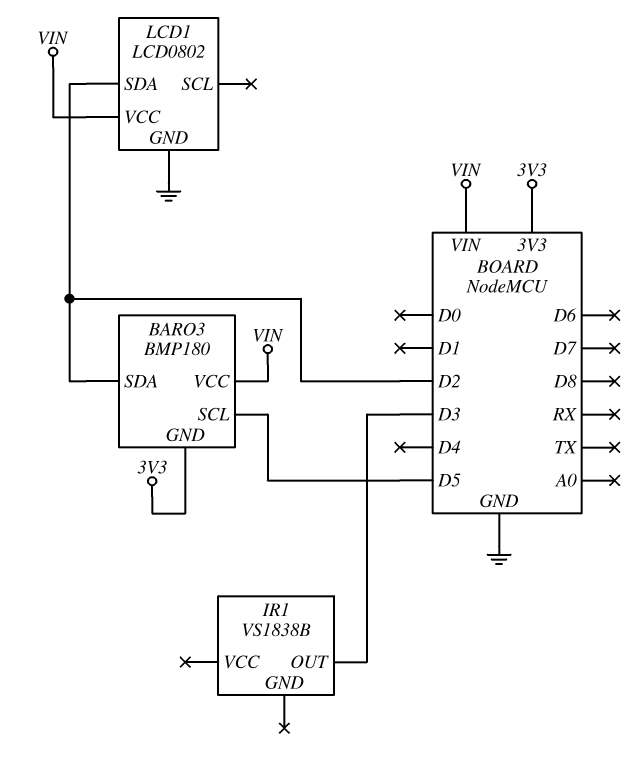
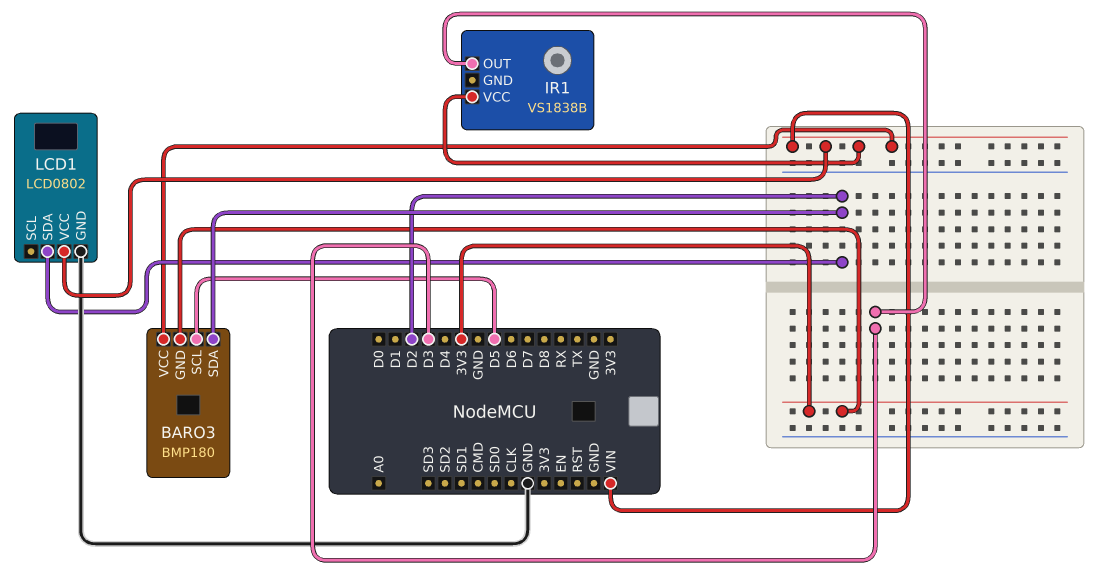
IR1 pin VCC: none -> VIN

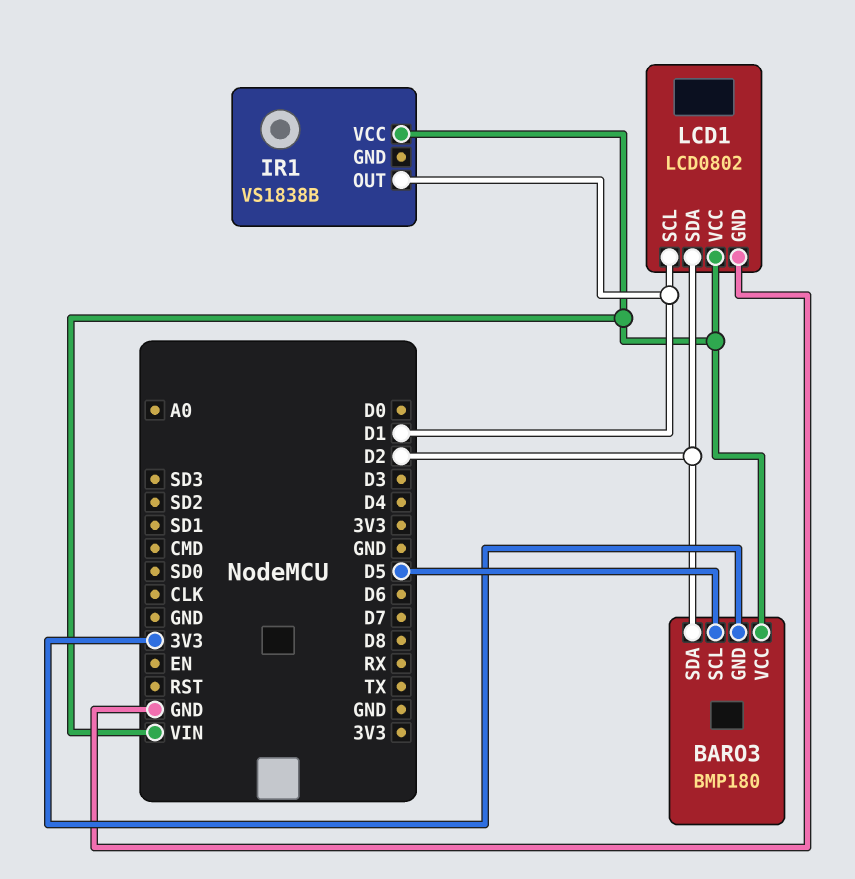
IR1 pin OUT: D3 -> D1
LCD1 pin SCL: none -> D1

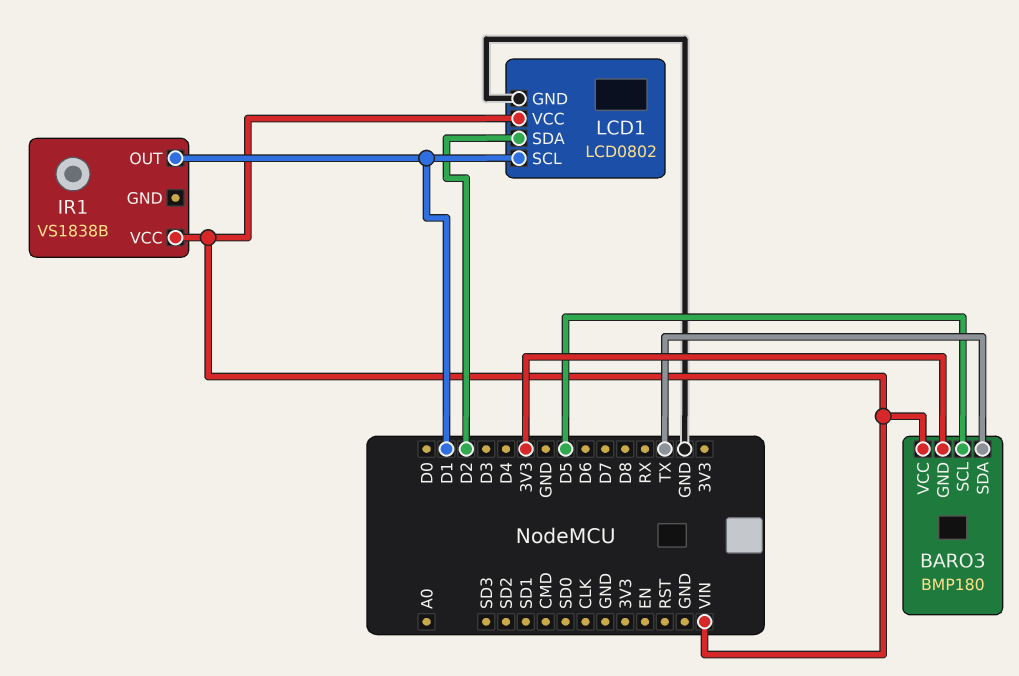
BARO3 pin SDA: D2 -> TX

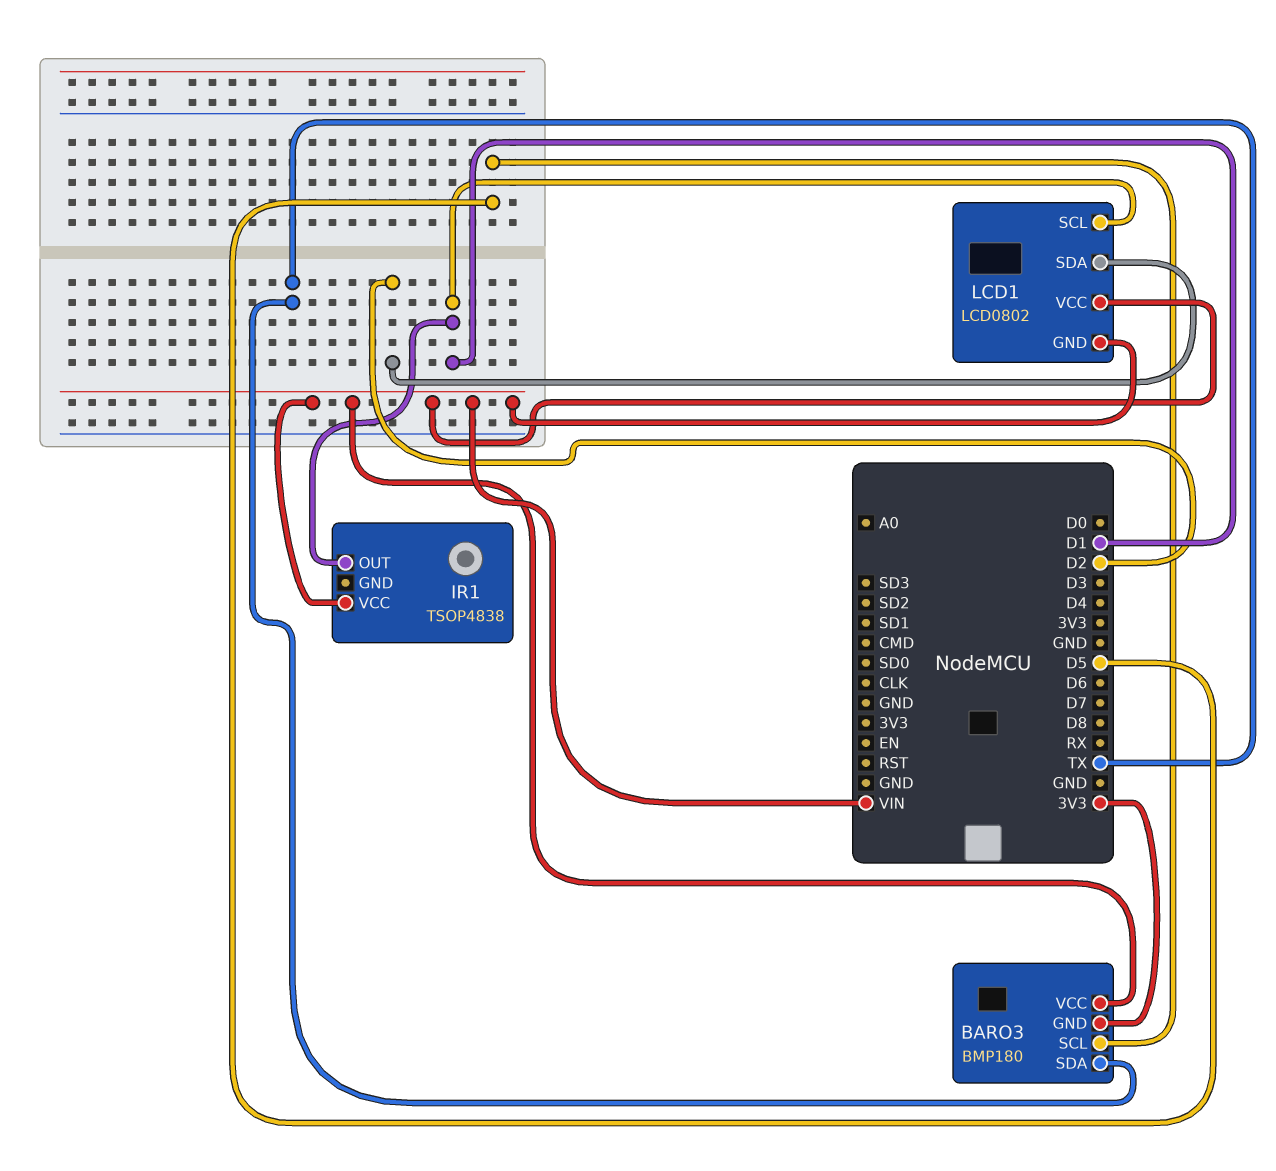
IR1: VS1838B -> TSOP4838
LCD1 pin GND: GND -> VIN

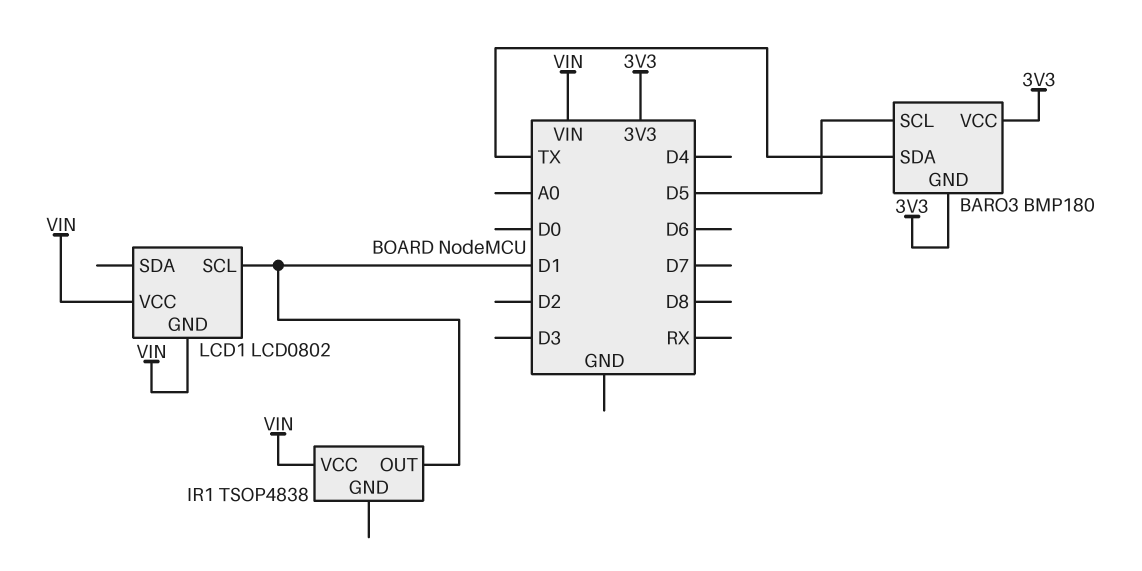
BARO3 pin VCC: VIN -> 3V3
LCD1 pin SDA: D2 -> none

